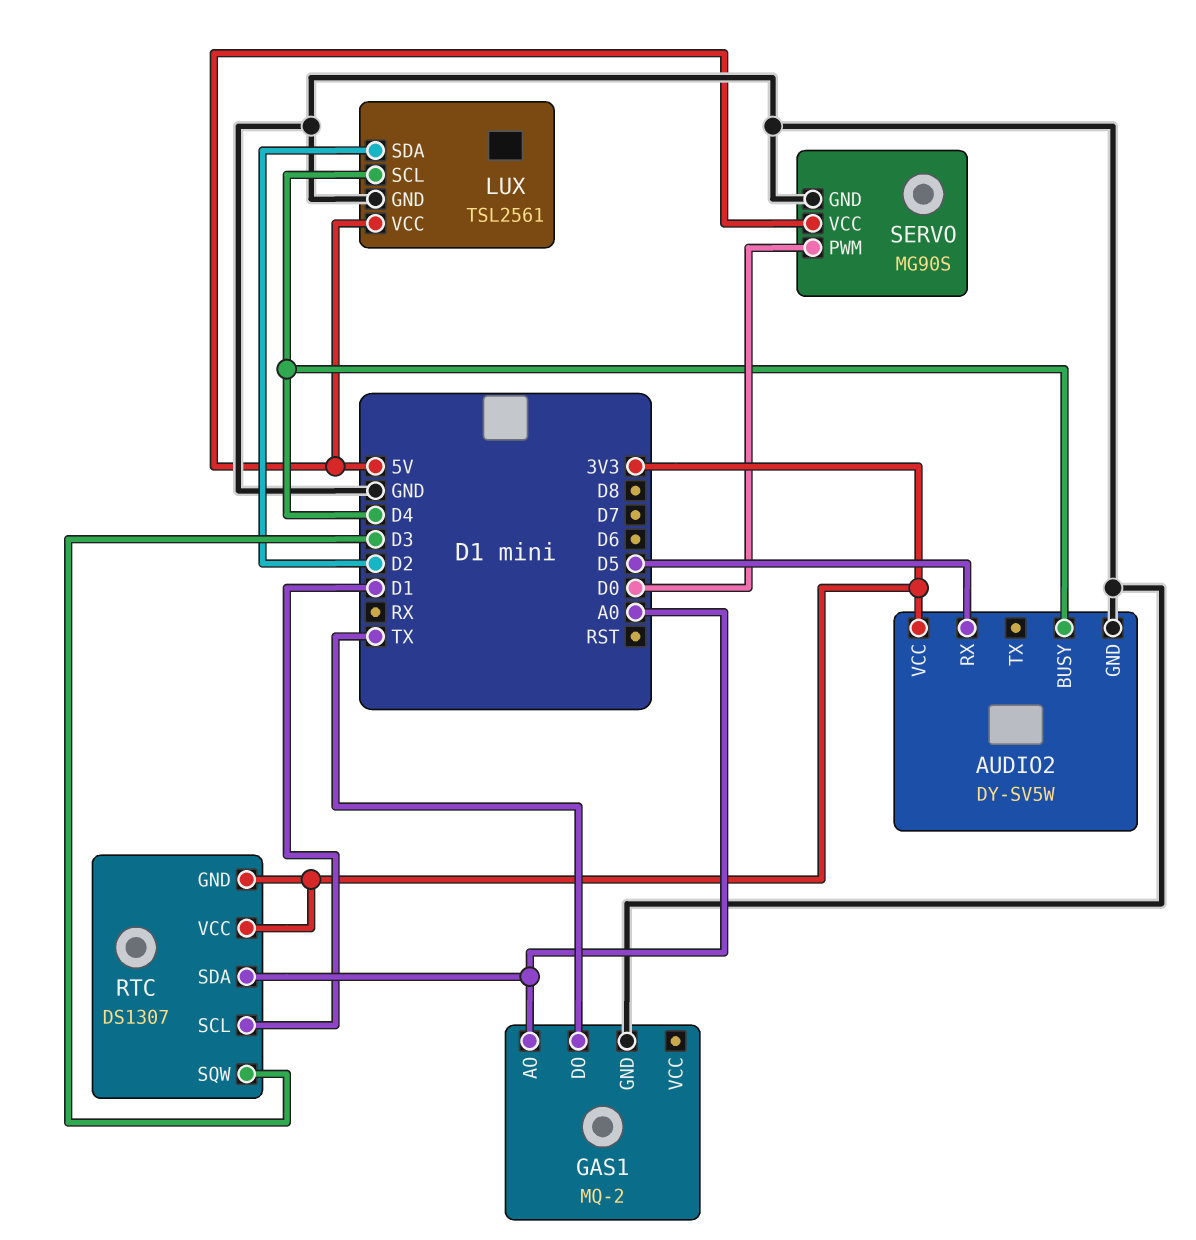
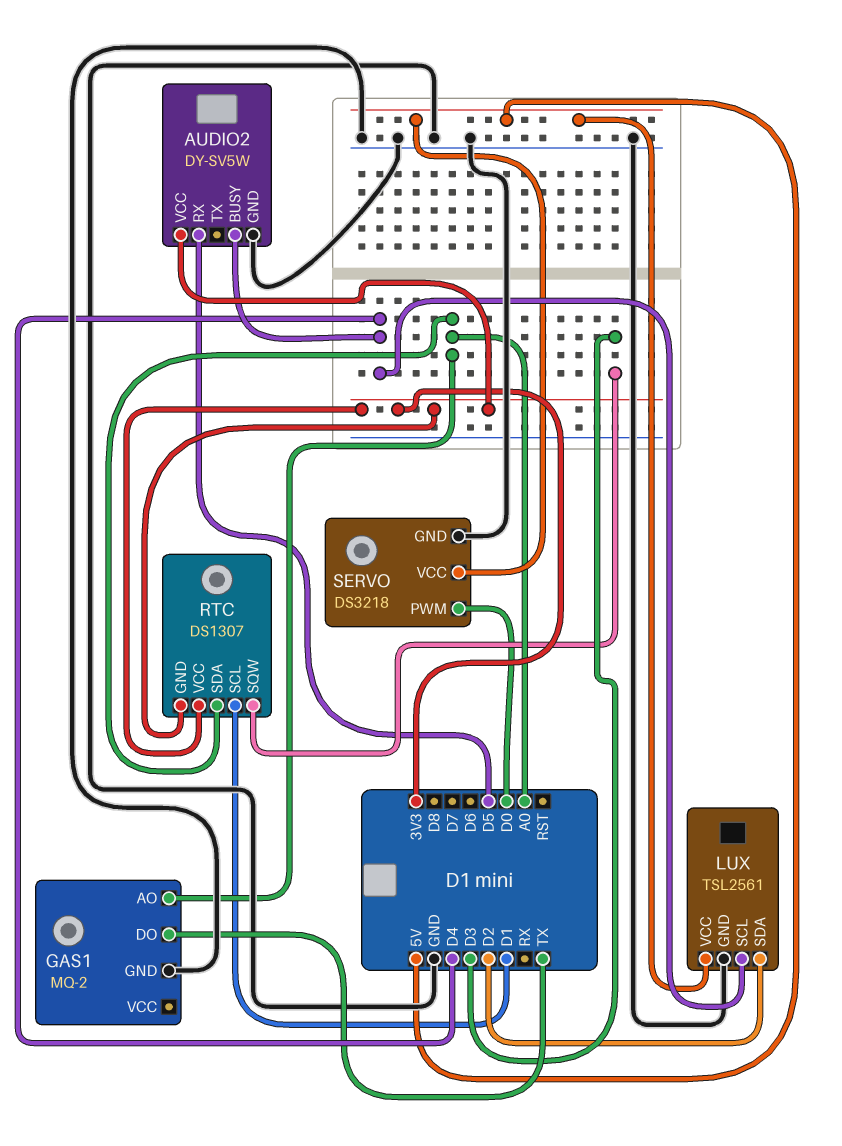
SERVO: MG90S -> DS3218

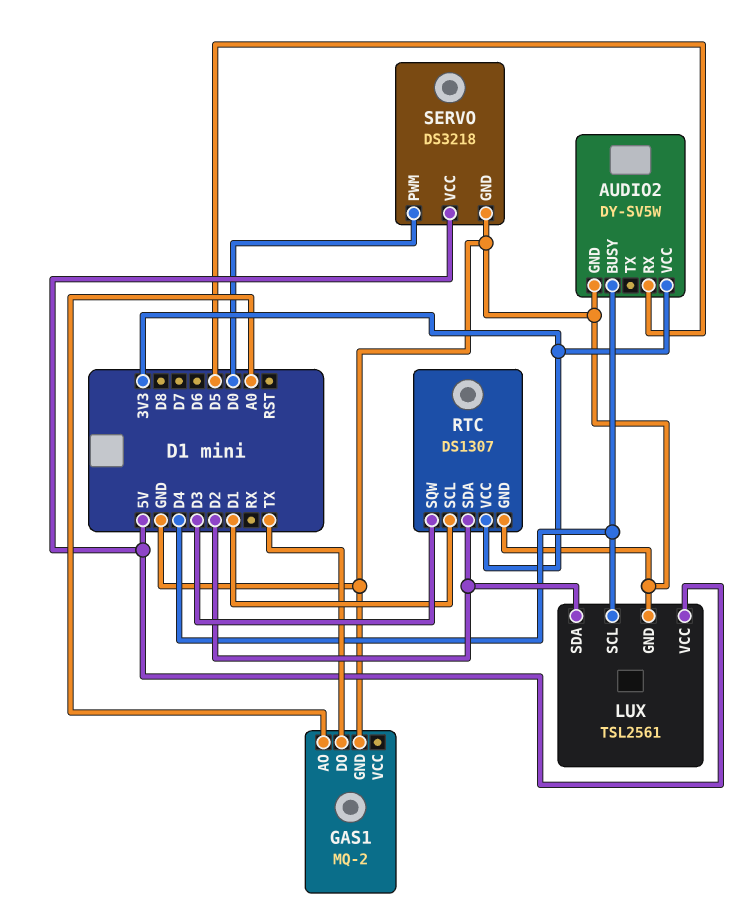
RTC pin GND: 3V3 -> GND
RTC pin SDA: A0 -> D2

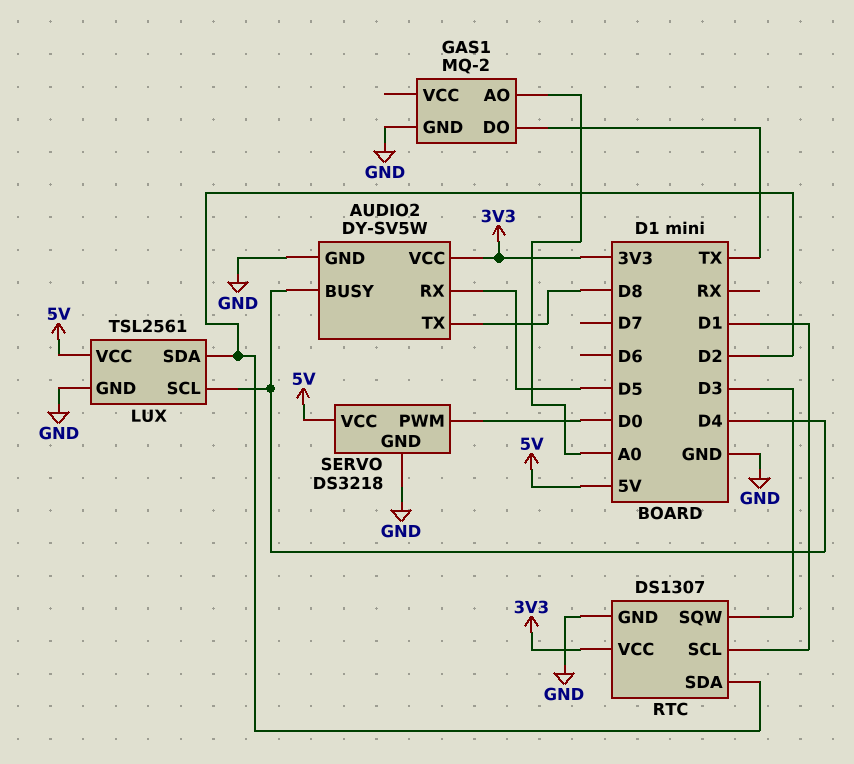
AUDIO2 pin TX: none -> D8

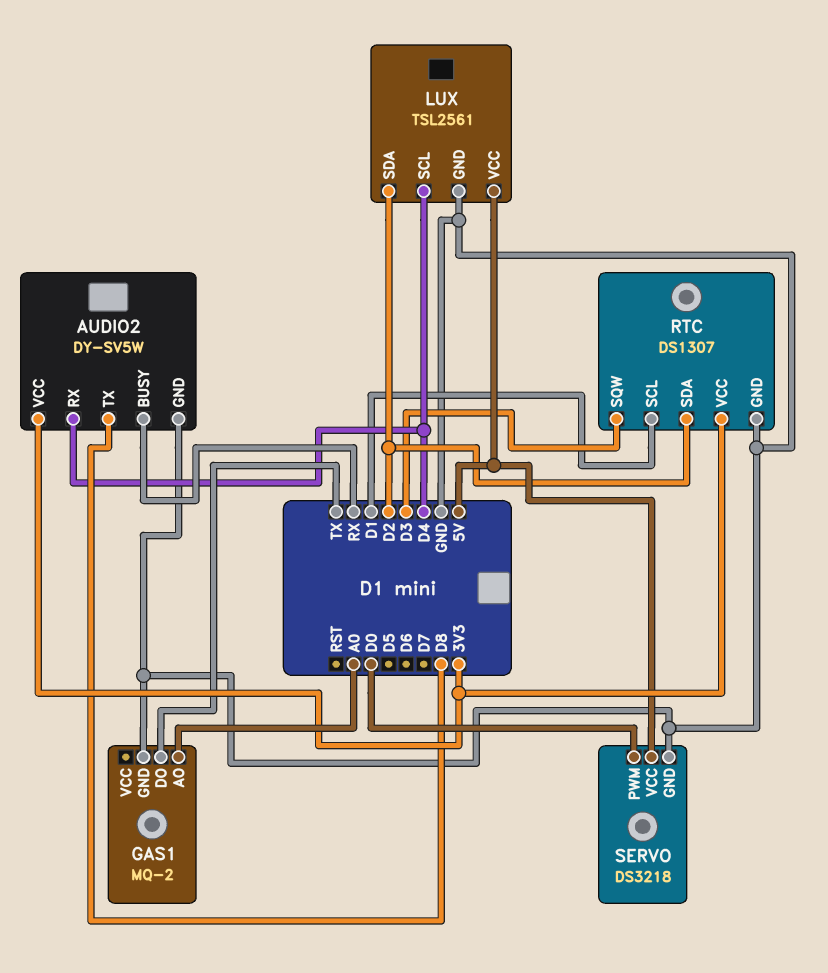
AUDIO2 pin BUSY: D4 -> RX
AUDIO2 pin RX: D5 -> D4

